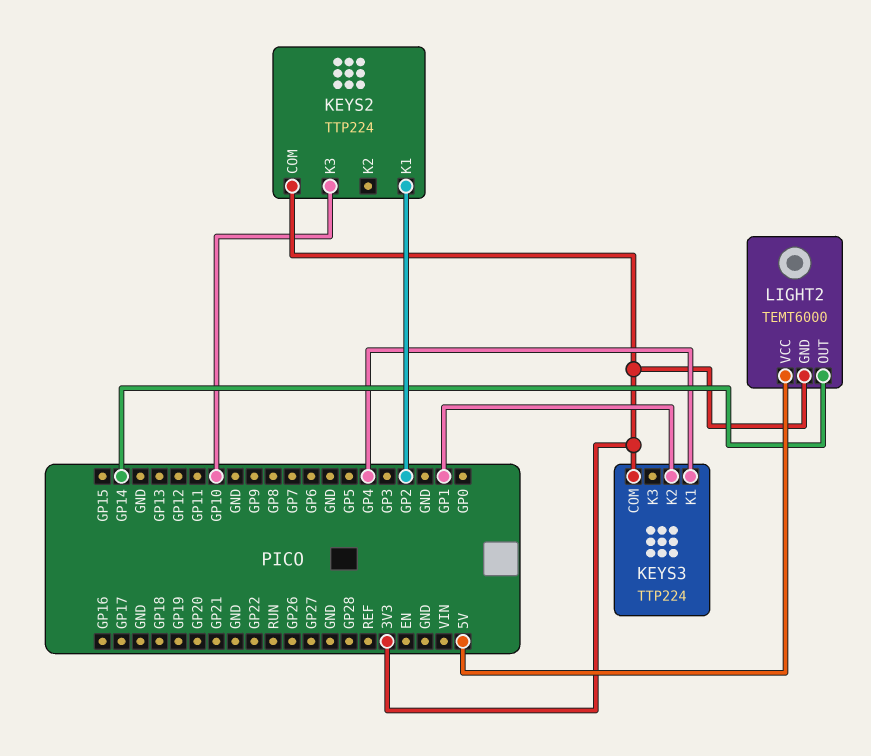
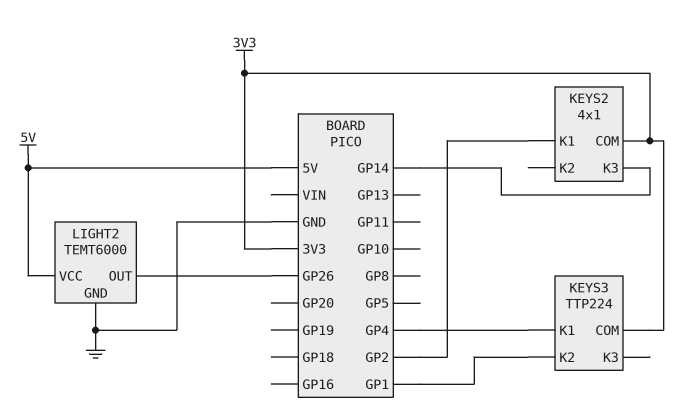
KEYS2: TTP224 -> 4x1
KEYS2 pin K3: GP10 -> GP14
LIGHT2 pin GND: 3V3 -> GND
LIGHT2 pin OUT: GP14 -> GP26

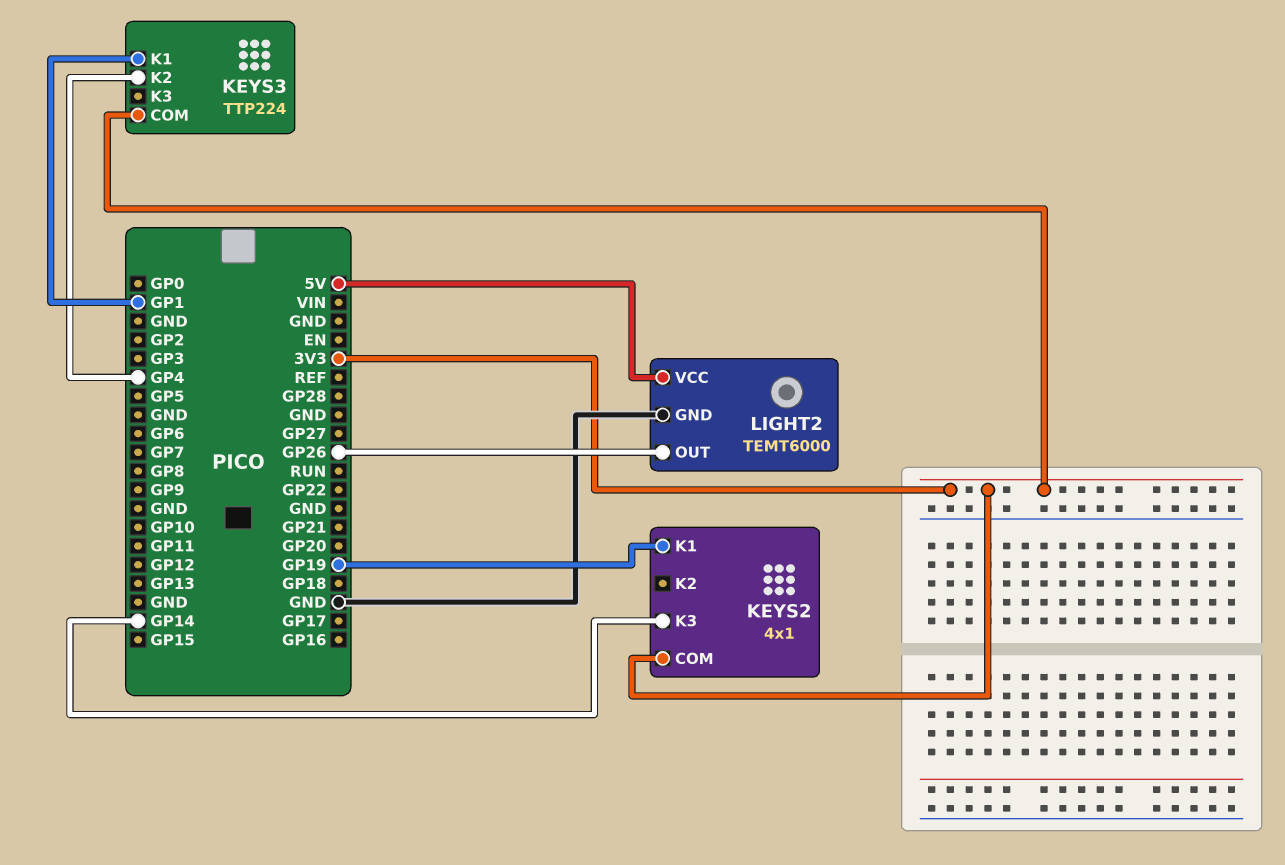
KEYS2 pin K1: GP2 -> GP19
KEYS3 pin K1: GP4 -> GP1
KEYS3 pin K2: GP1 -> GP4

